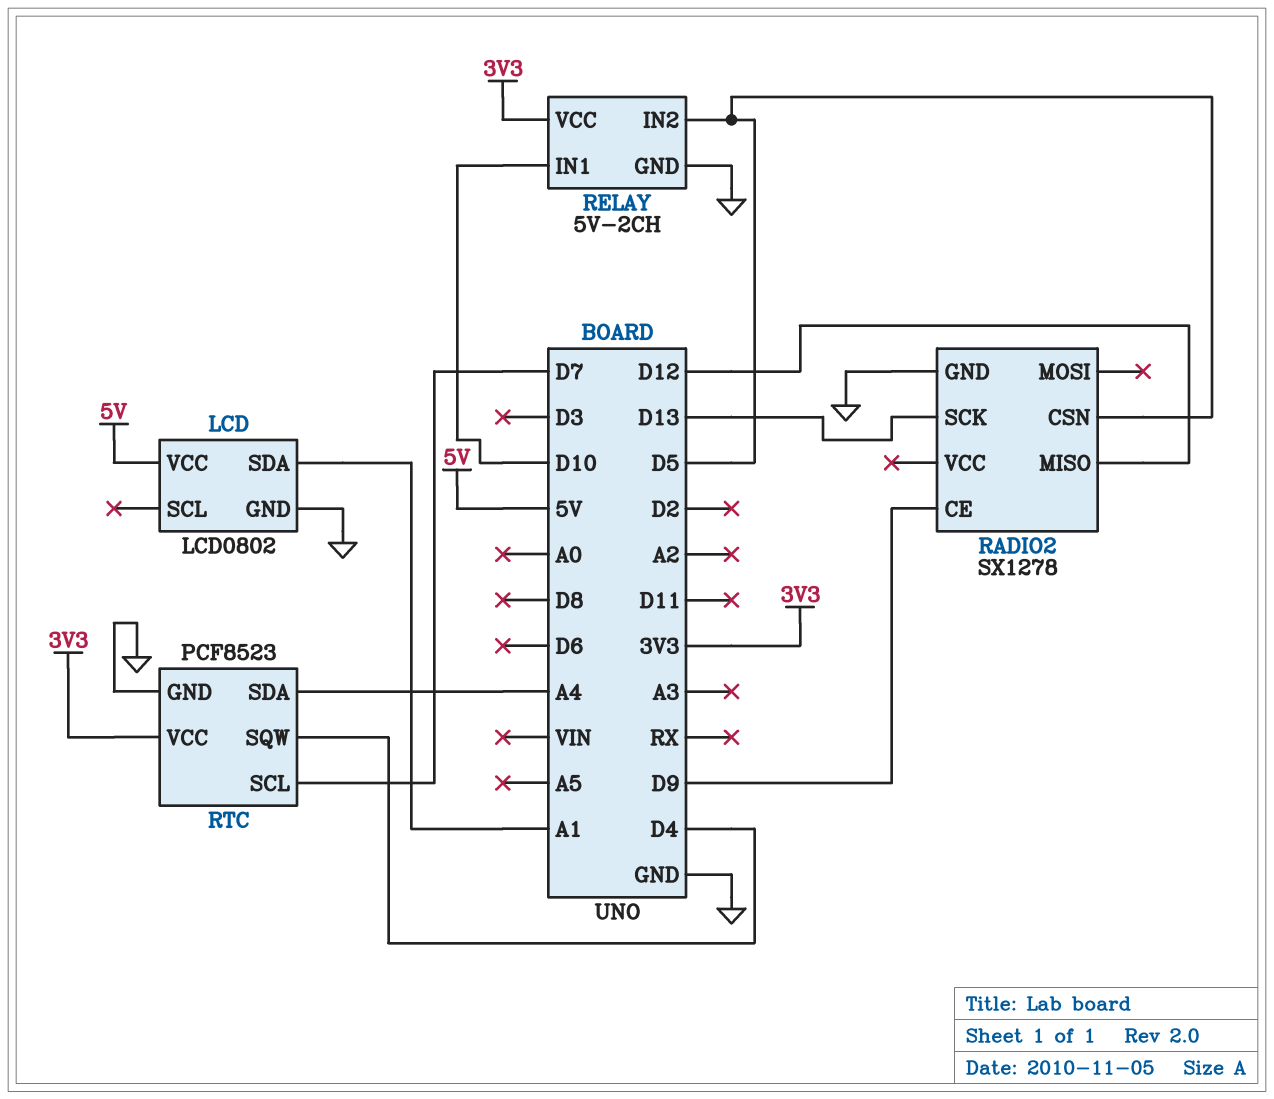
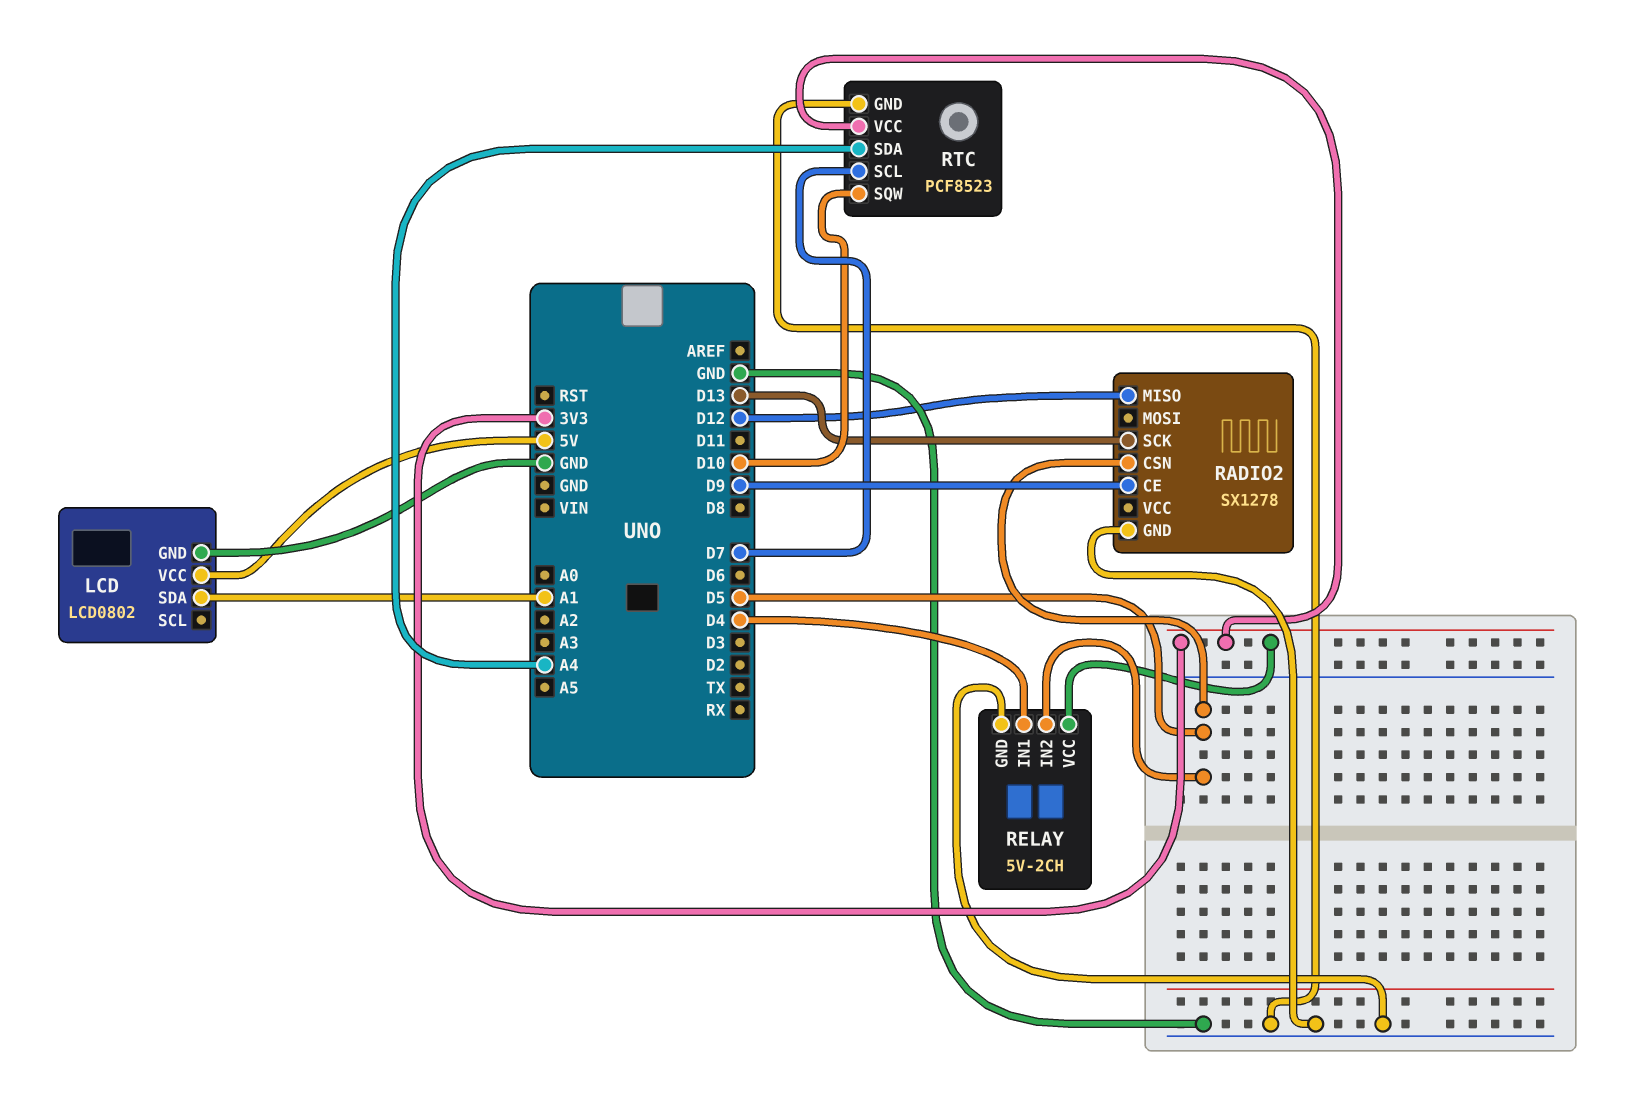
RELAY pin IN1: D10 -> D4
RTC pin SQW: D4 -> D10

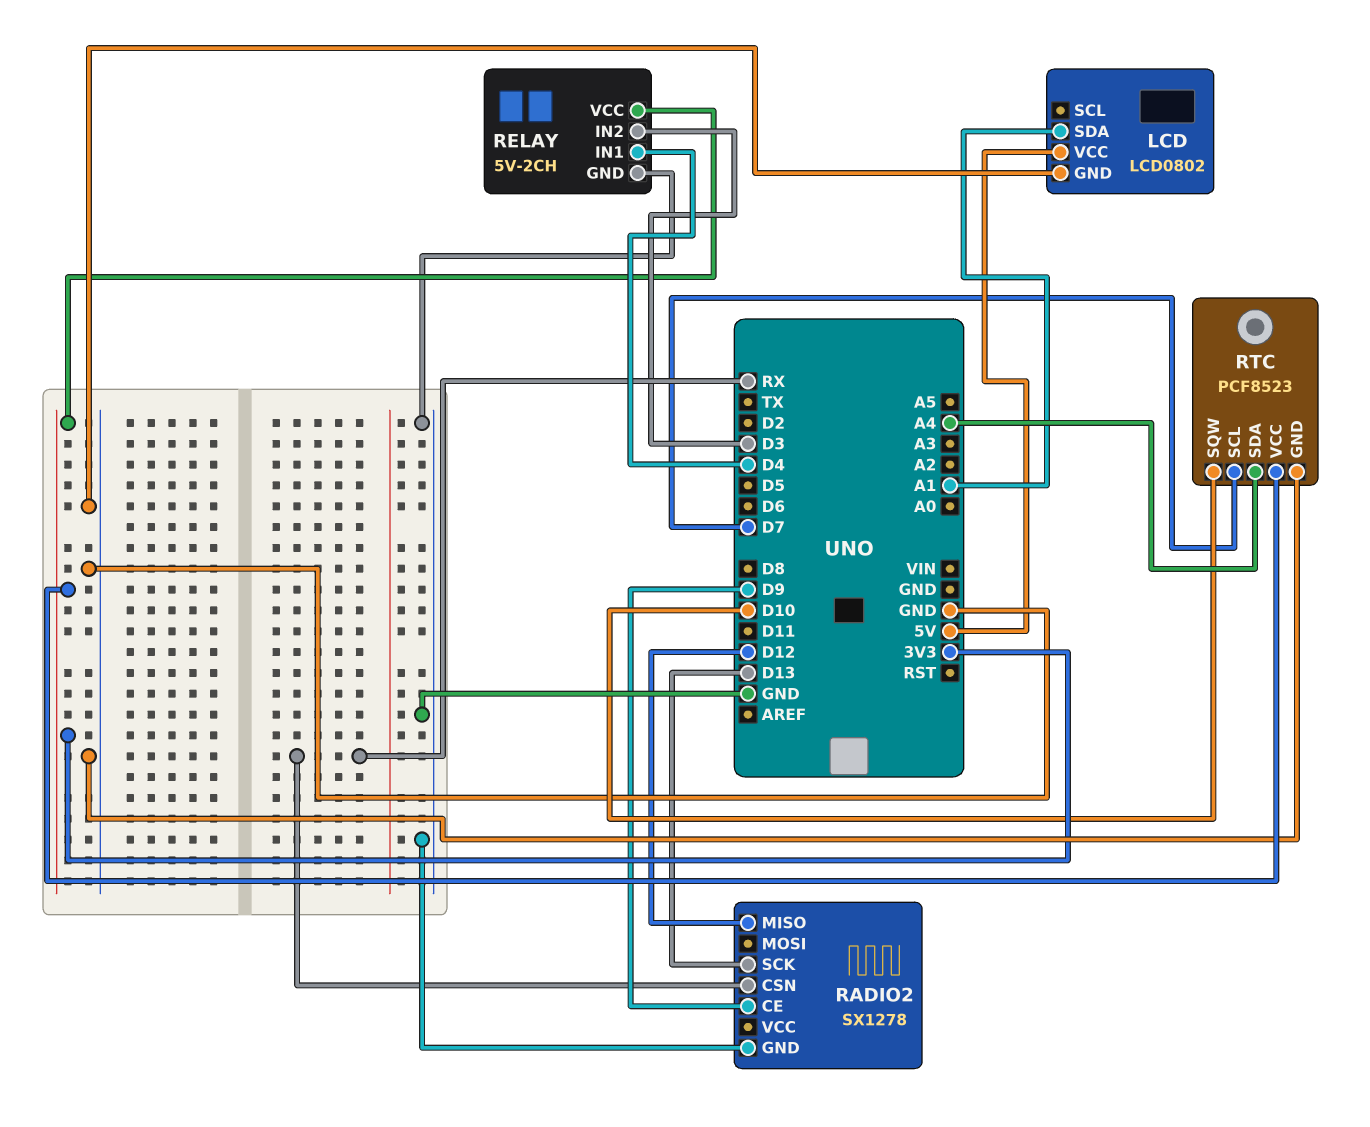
RADIO2 pin CSN: D5 -> RX
RELAY pin IN2: D5 -> D3

